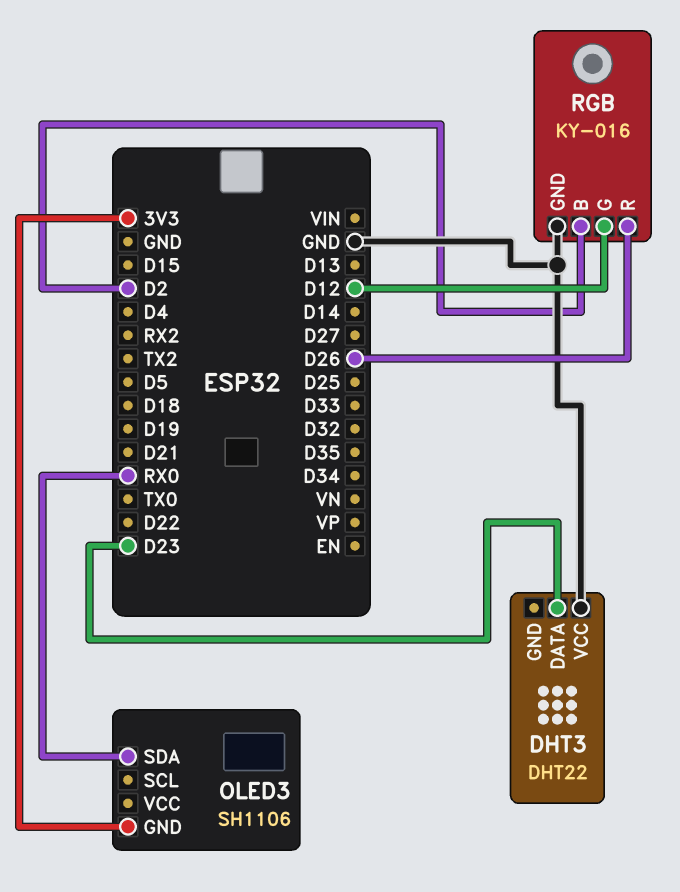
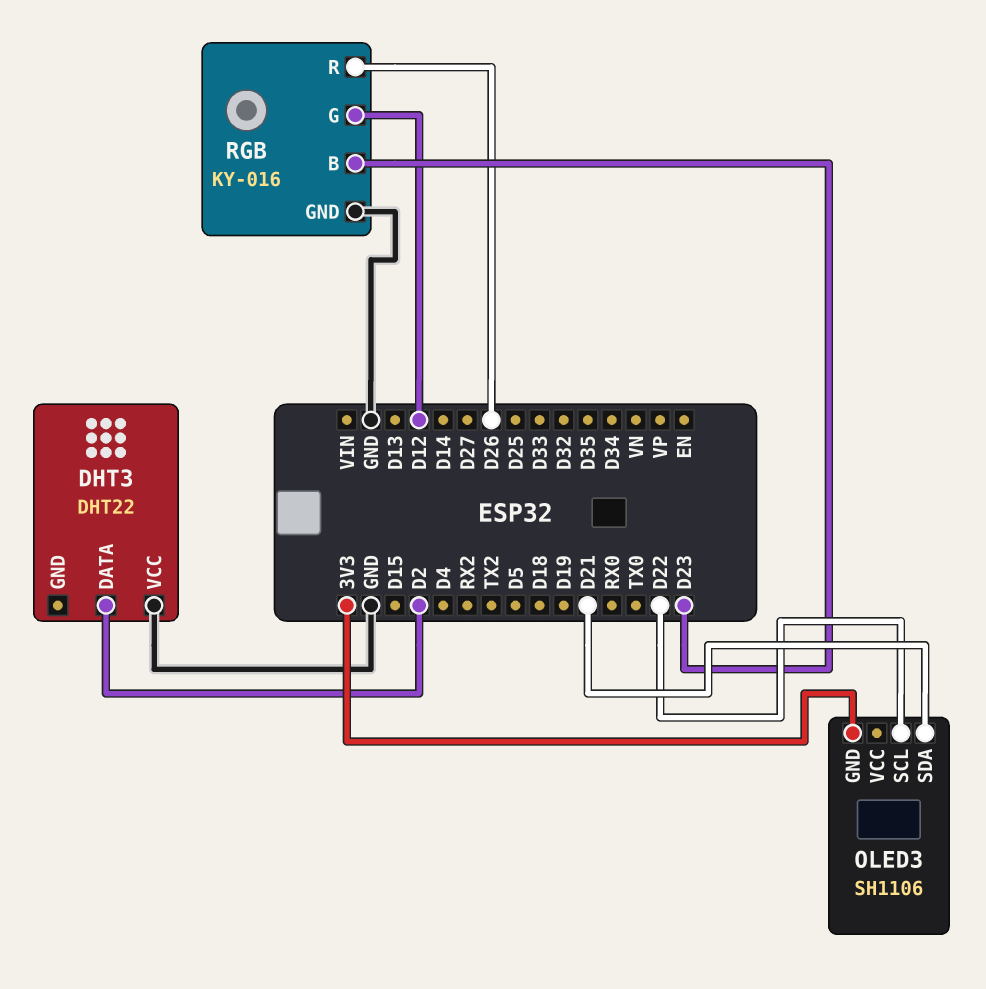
DHT3 pin DATA: D23 -> D2
OLED3 pin SCL: none -> D22
OLED3 pin SDA: RX0 -> D21
RGB pin B: D2 -> D23

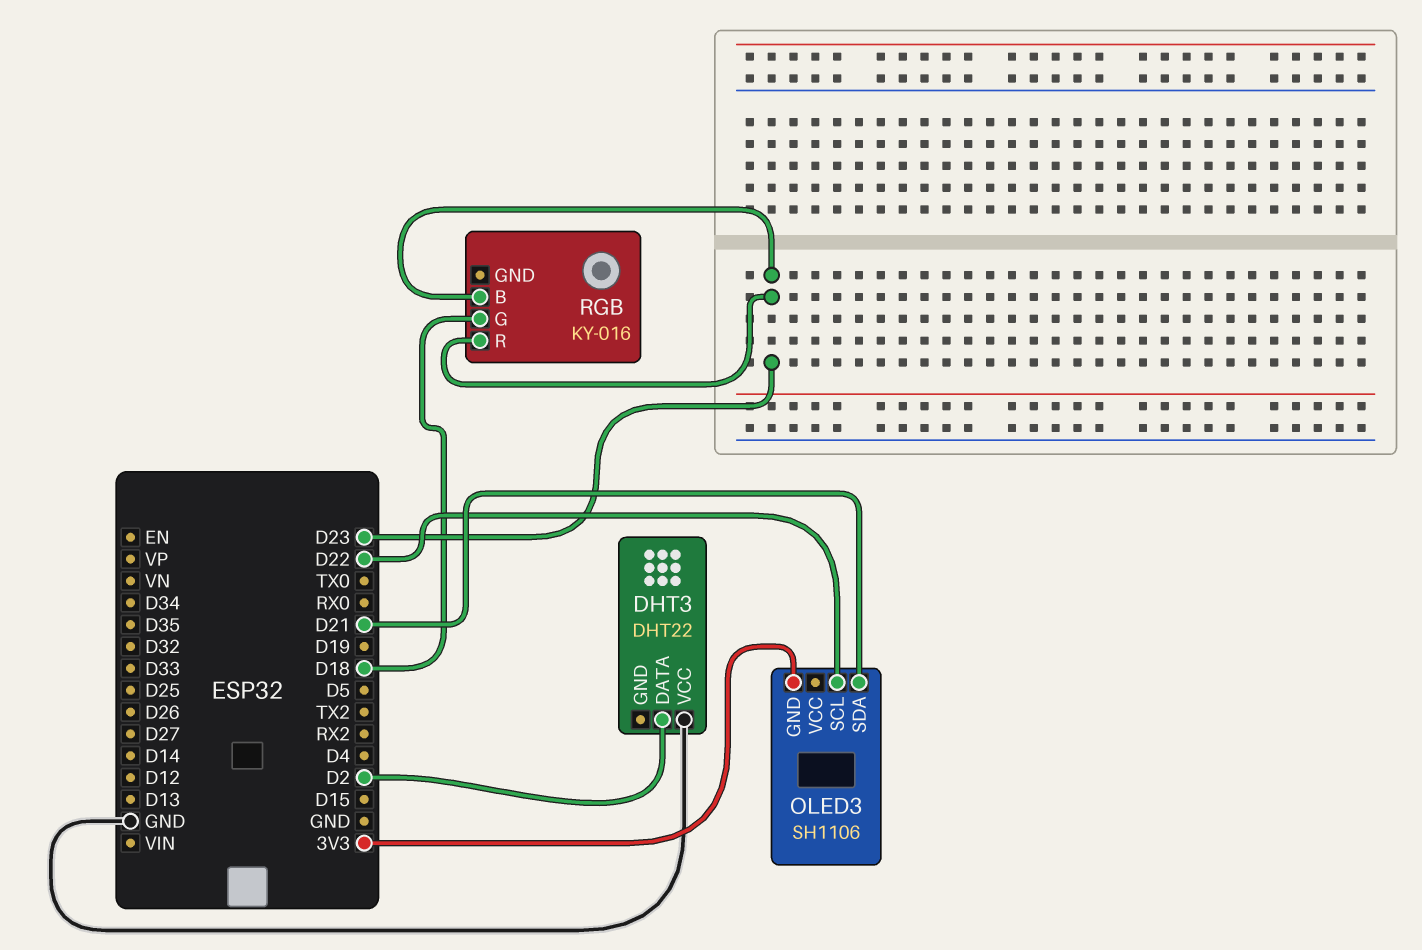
RGB pin G: D12 -> D18
RGB pin GND: GND -> none
RGB pin R: D26 -> D23

